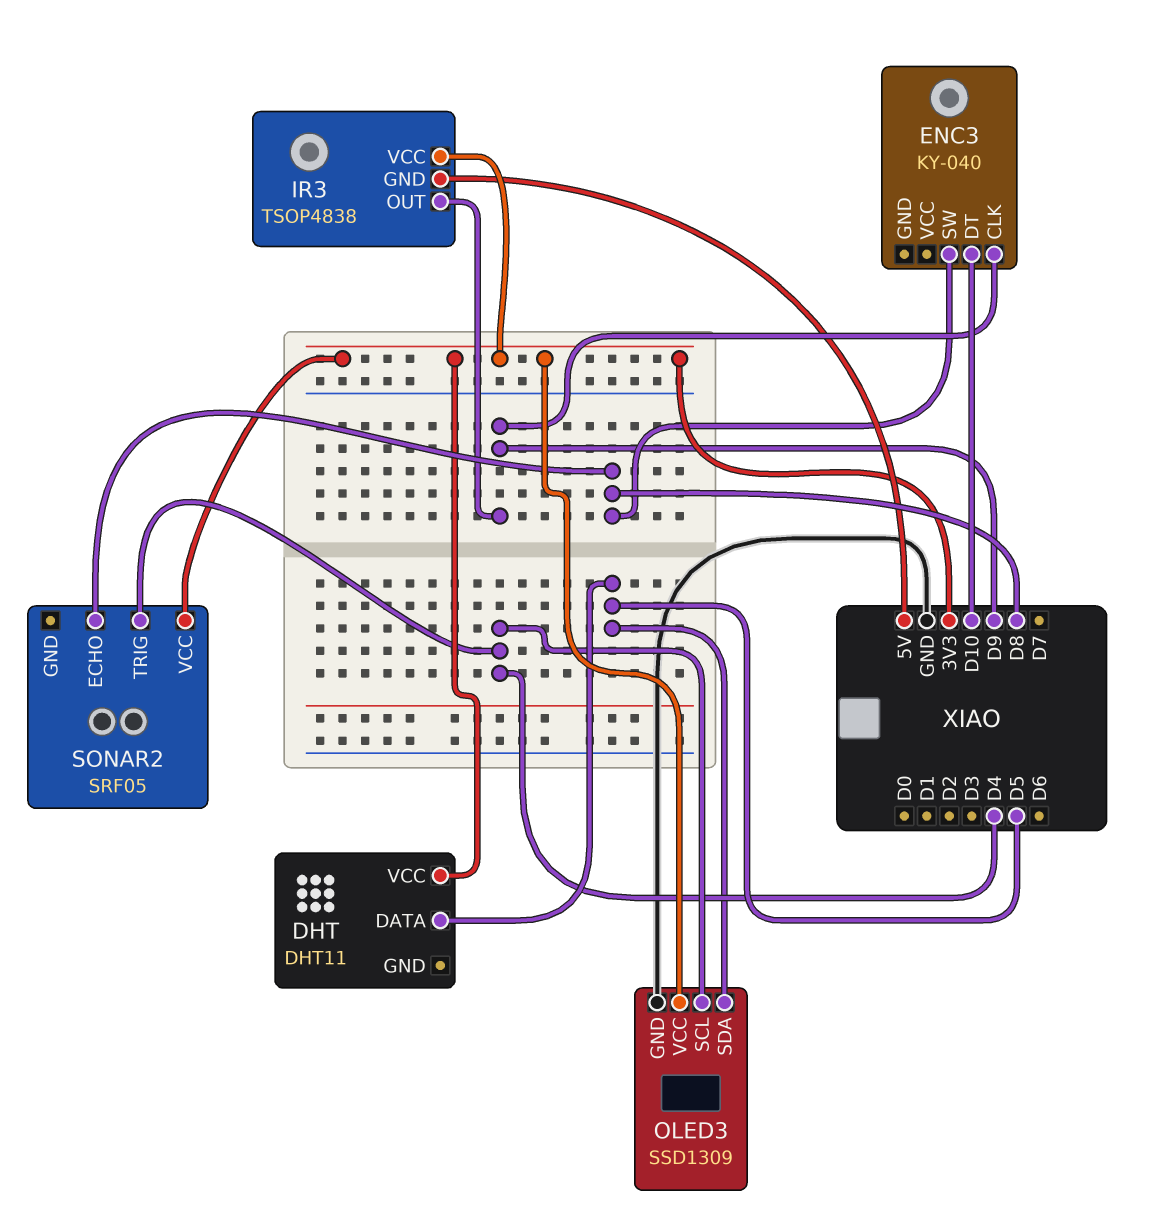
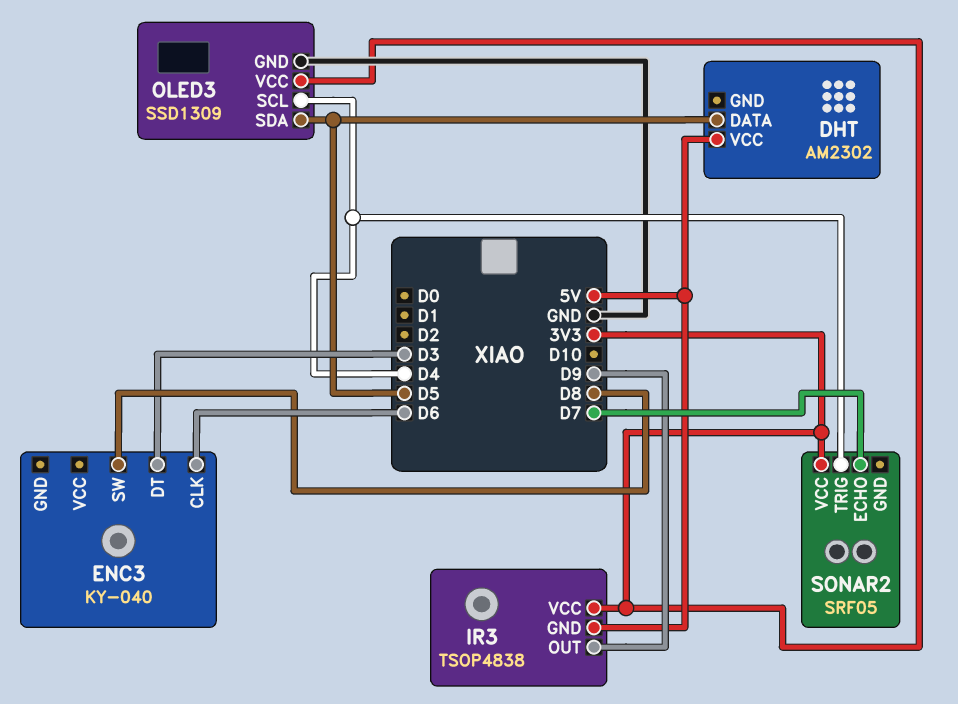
DHT: DHT11 -> AM2302
DHT pin VCC: 3V3 -> 5V
ENC3 pin CLK: D9 -> D6
ENC3 pin DT: D10 -> D3
SONAR2 pin ECHO: D8 -> D7

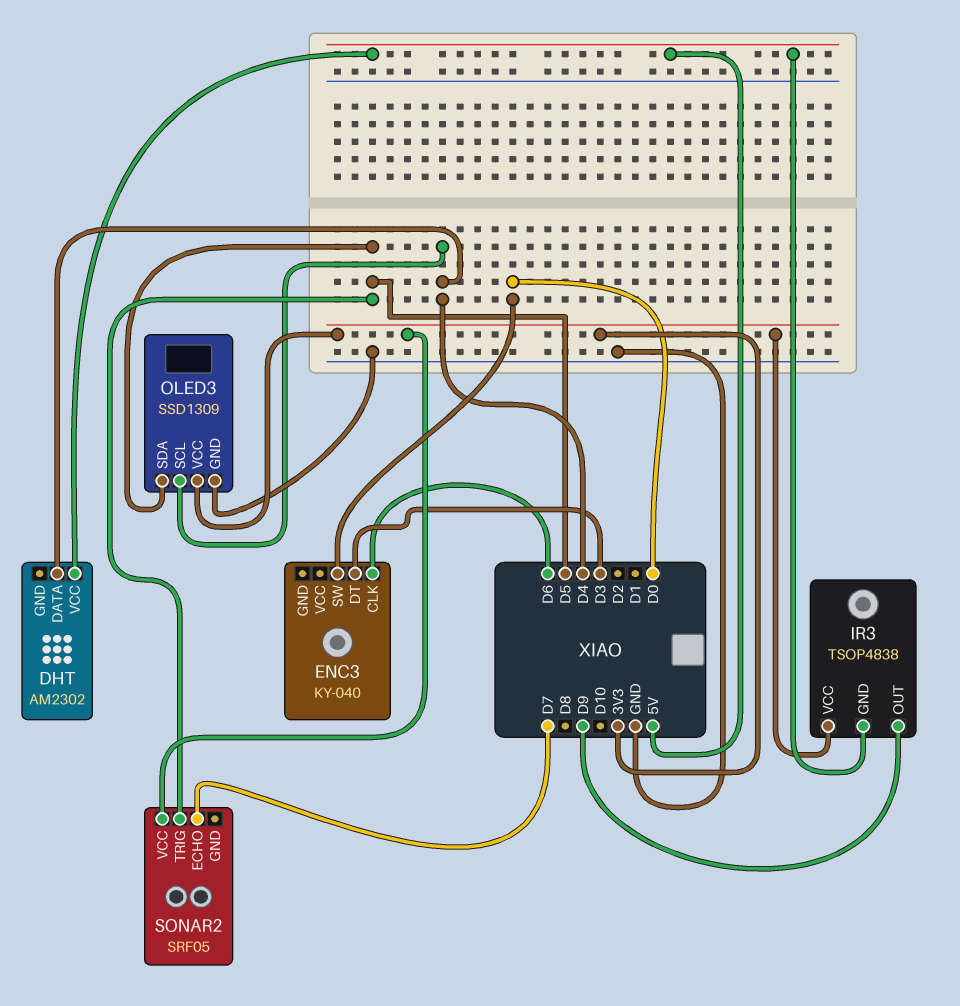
DHT pin DATA: D5 -> D4
ENC3 pin SW: D8 -> D0
SONAR2 pin TRIG: D4 -> D5

